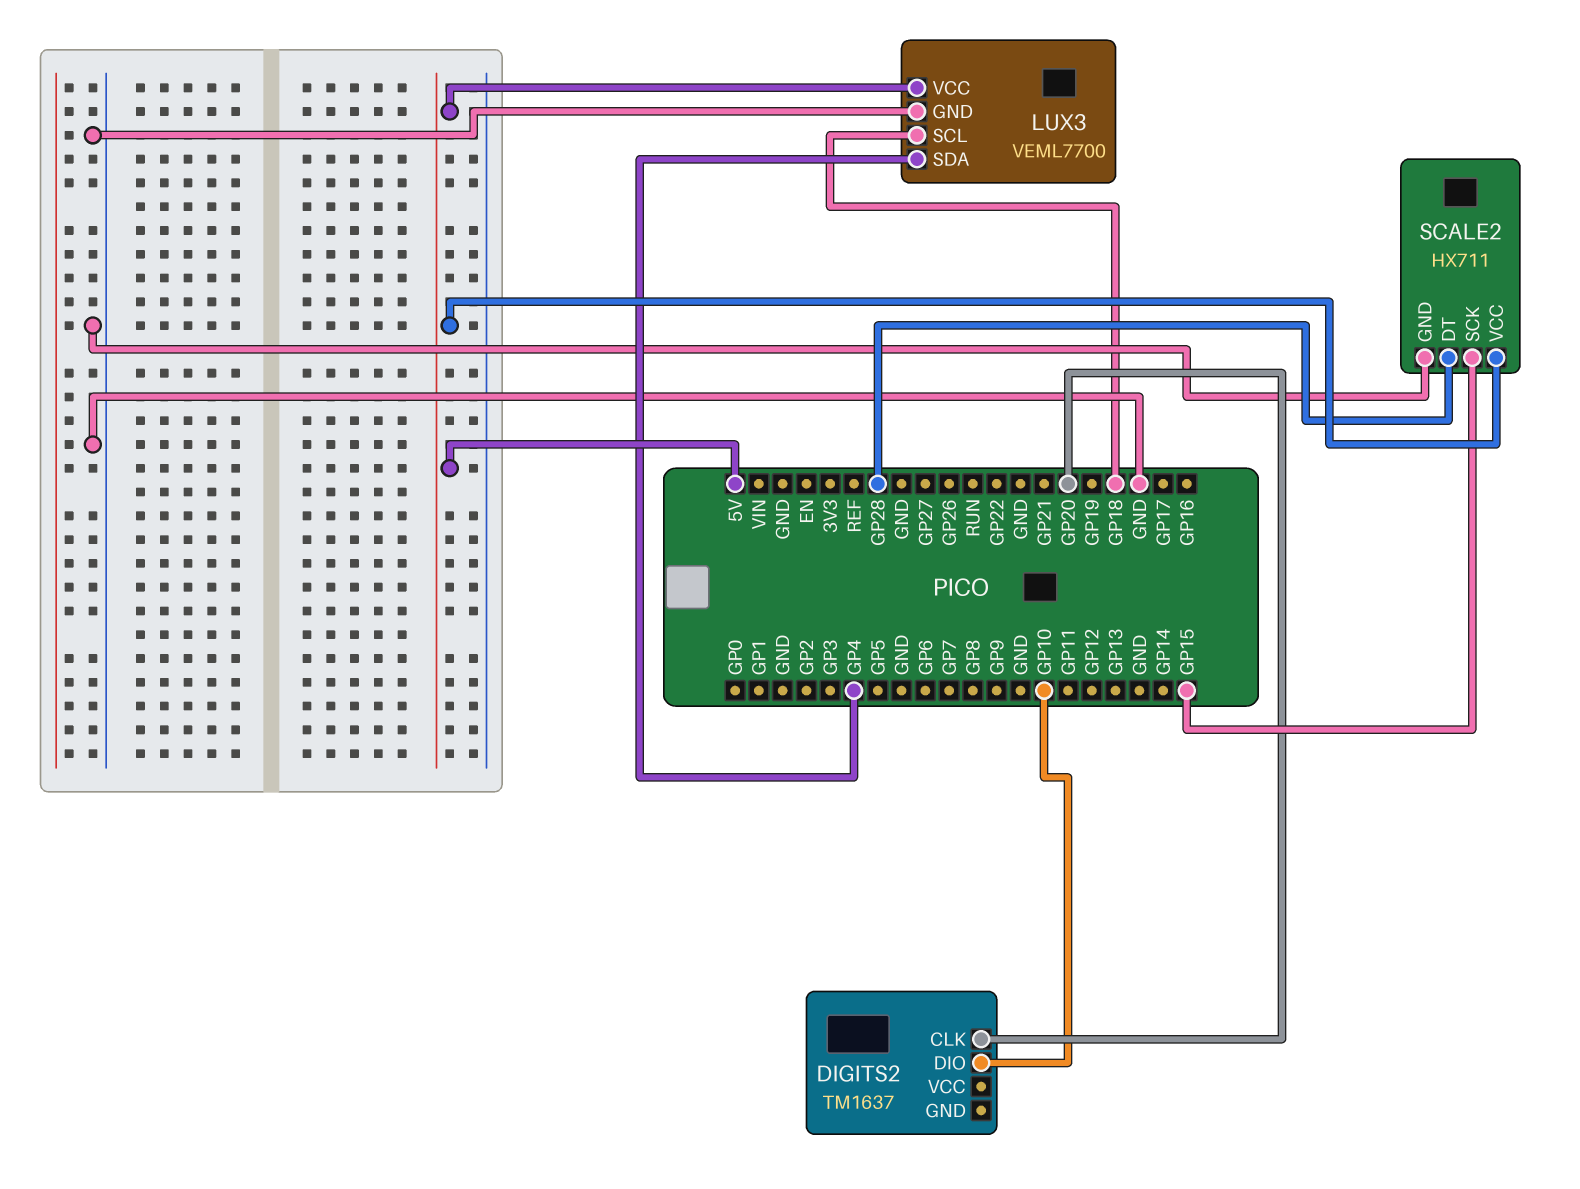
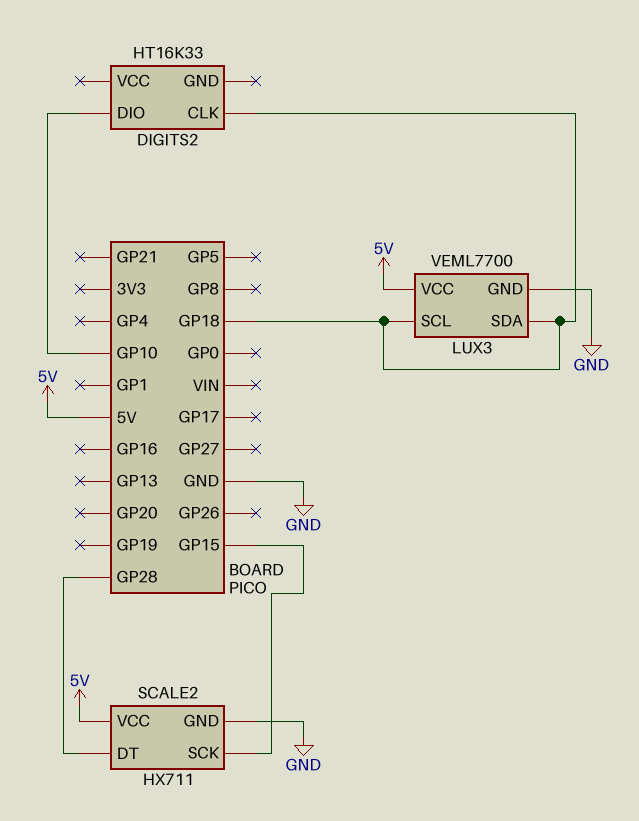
DIGITS2: TM1637 -> HT16K33
DIGITS2 pin CLK: GP20 -> GP18
LUX3 pin SDA: GP4 -> GP18

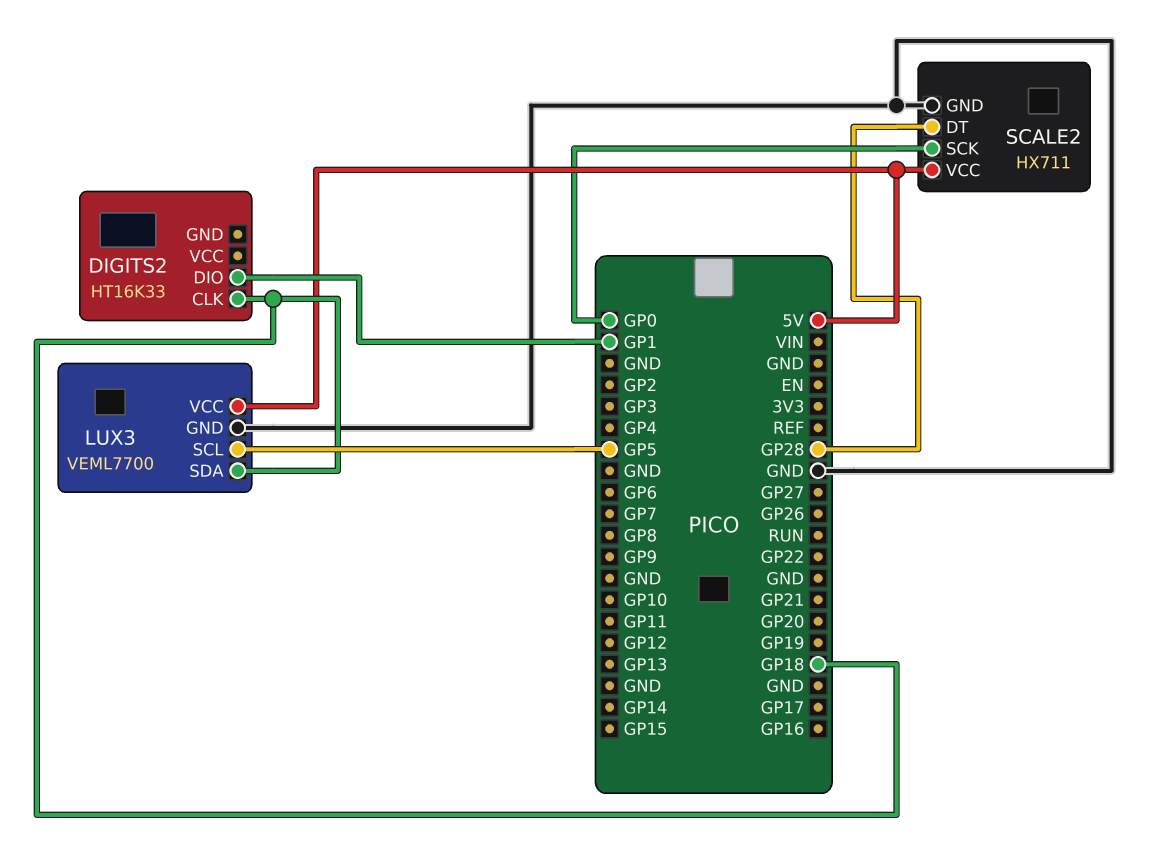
DIGITS2 pin DIO: GP10 -> GP1
LUX3 pin SCL: GP18 -> GP5
SCALE2 pin SCK: GP15 -> GP0

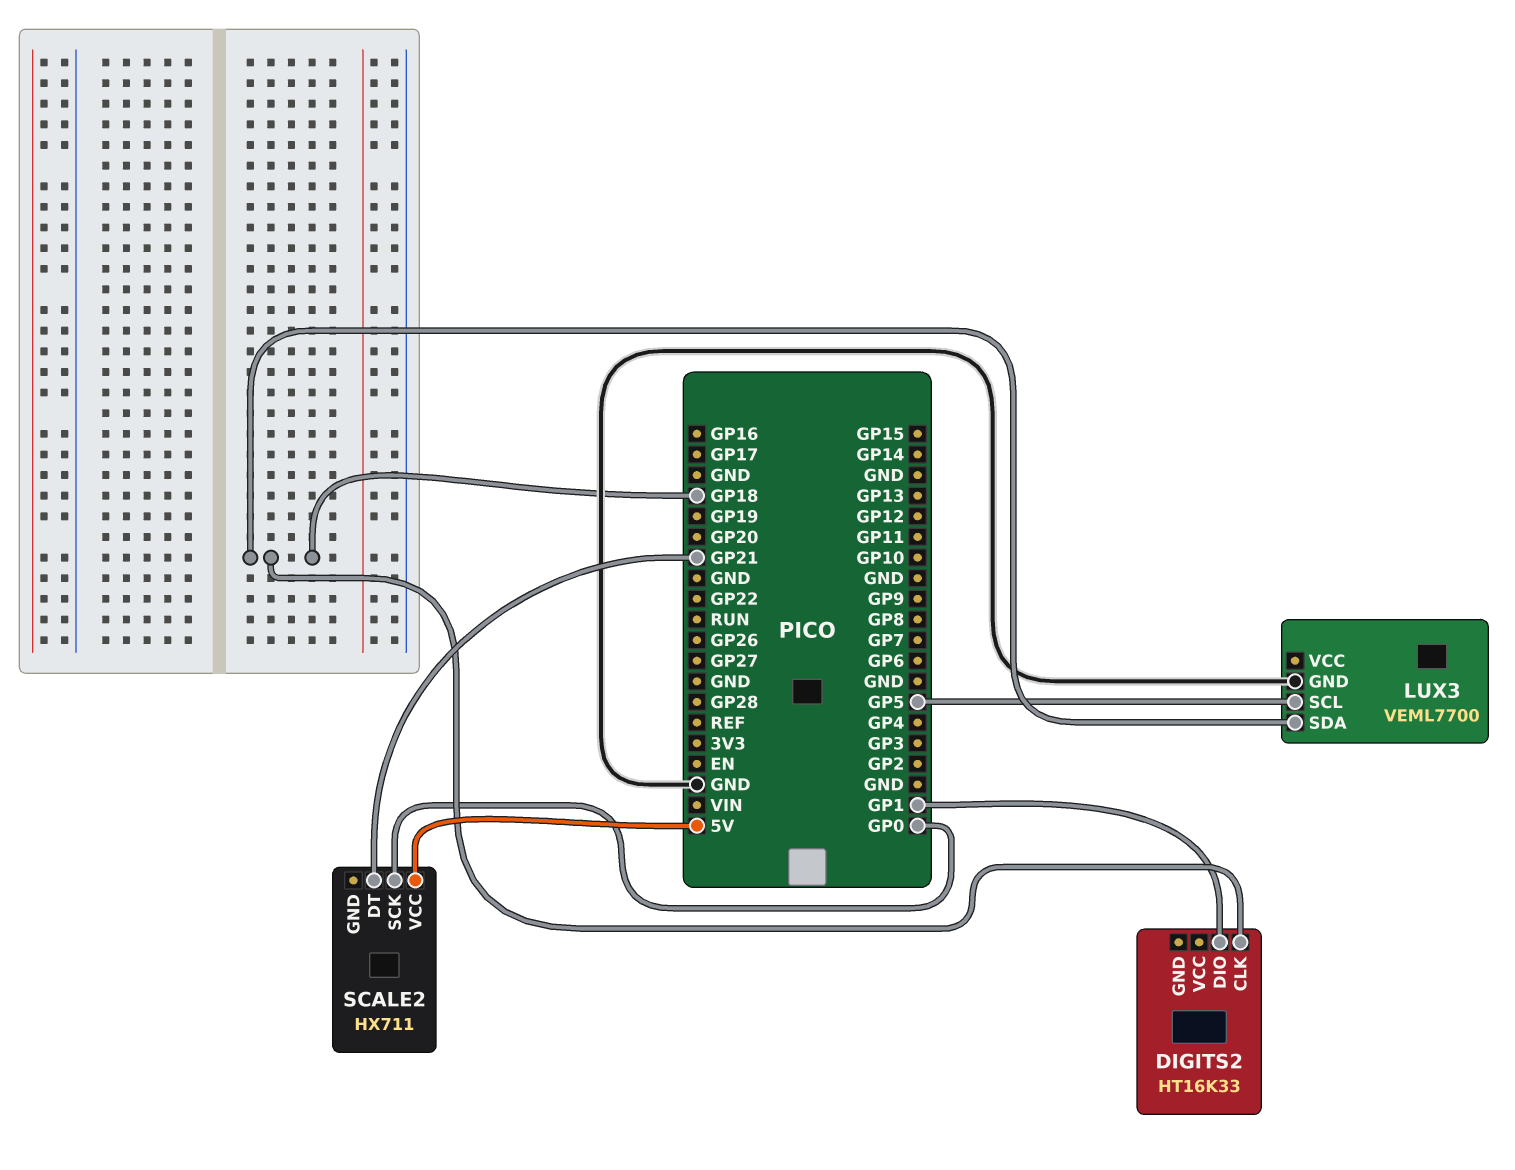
LUX3 pin VCC: 5V -> none
SCALE2 pin DT: GP28 -> GP21
SCALE2 pin GND: GND -> none

